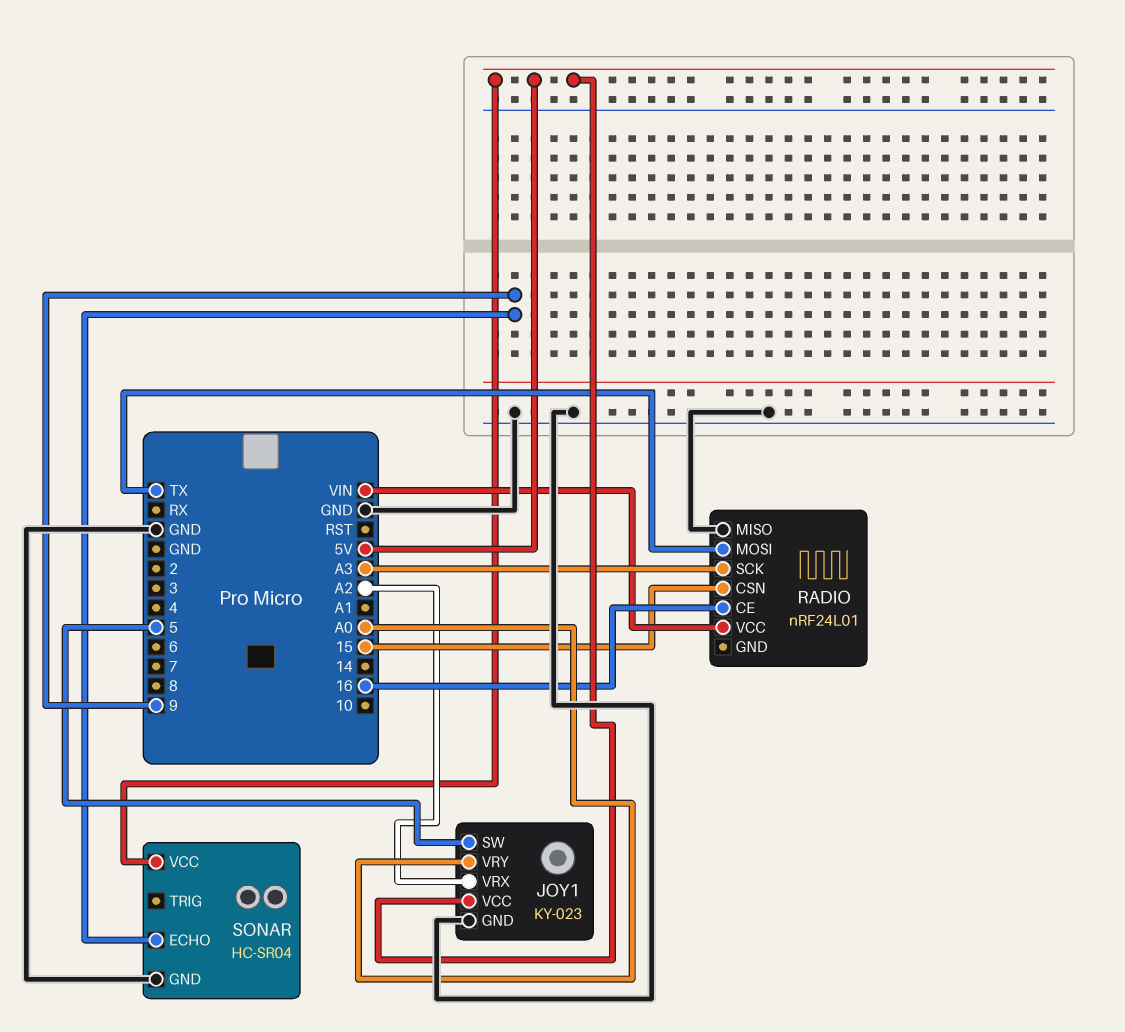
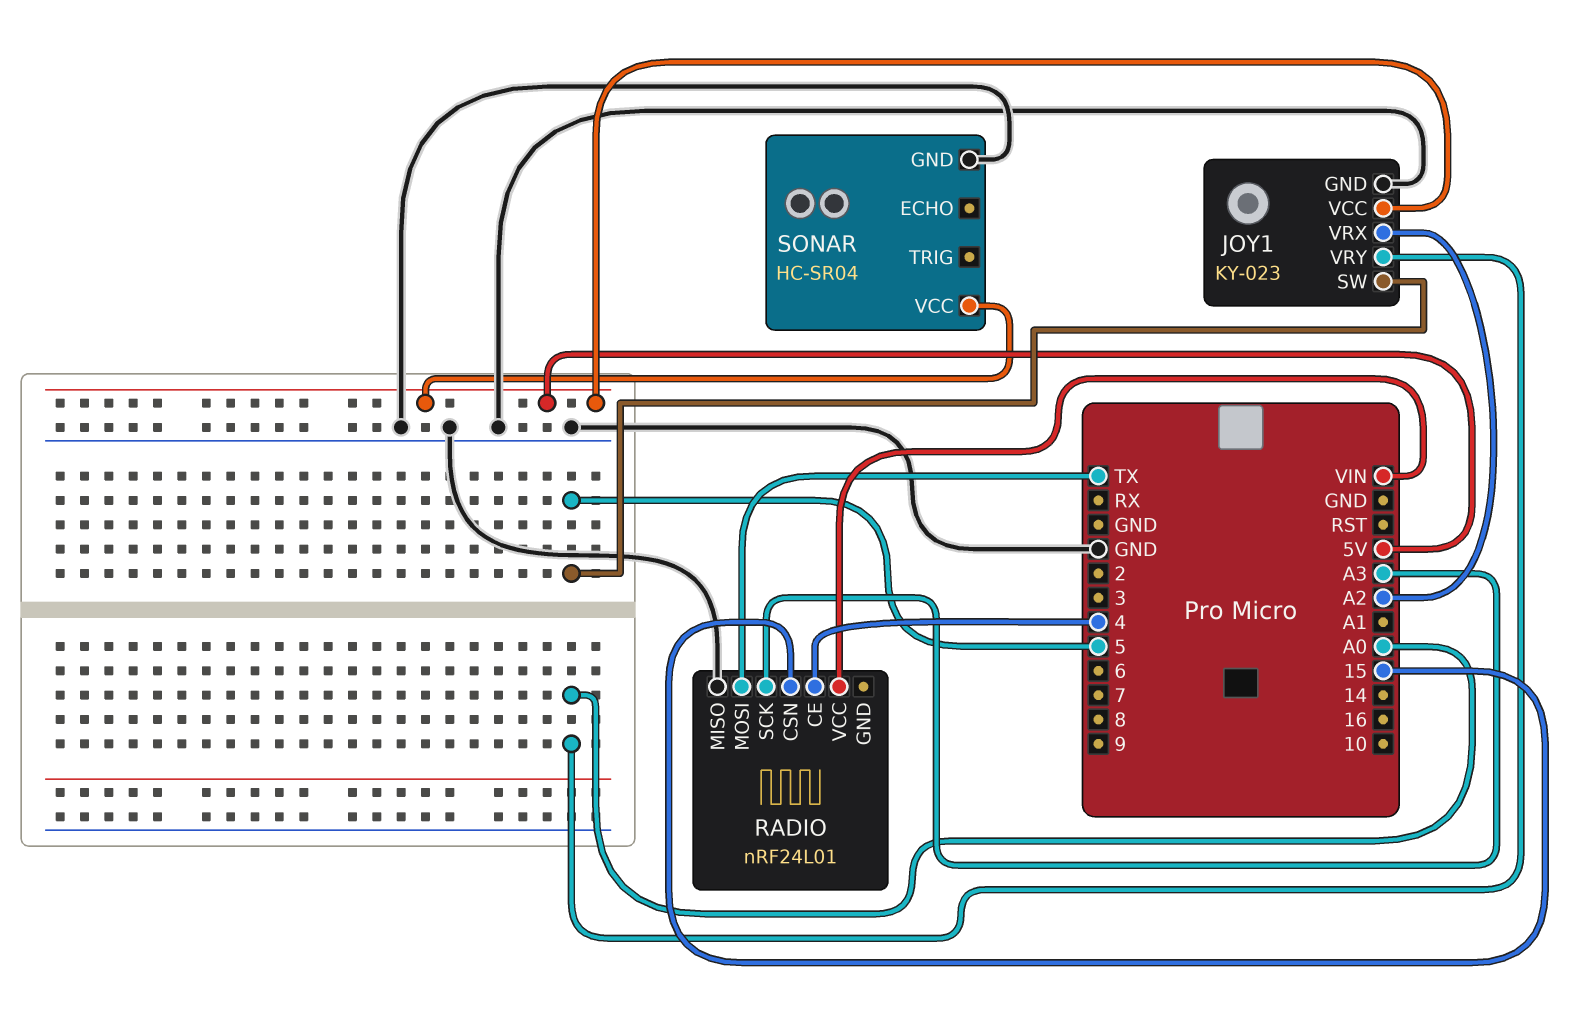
RADIO pin CE: 16 -> 4
SONAR pin ECHO: 9 -> none

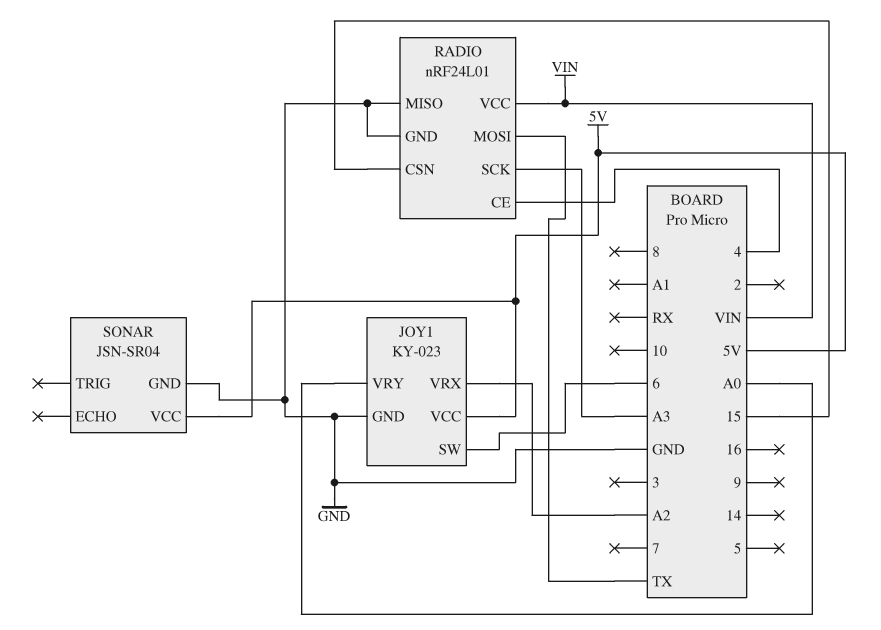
JOY1 pin SW: 5 -> 6
RADIO pin GND: none -> GND
SONAR: HC-SR04 -> JSN-SR04

